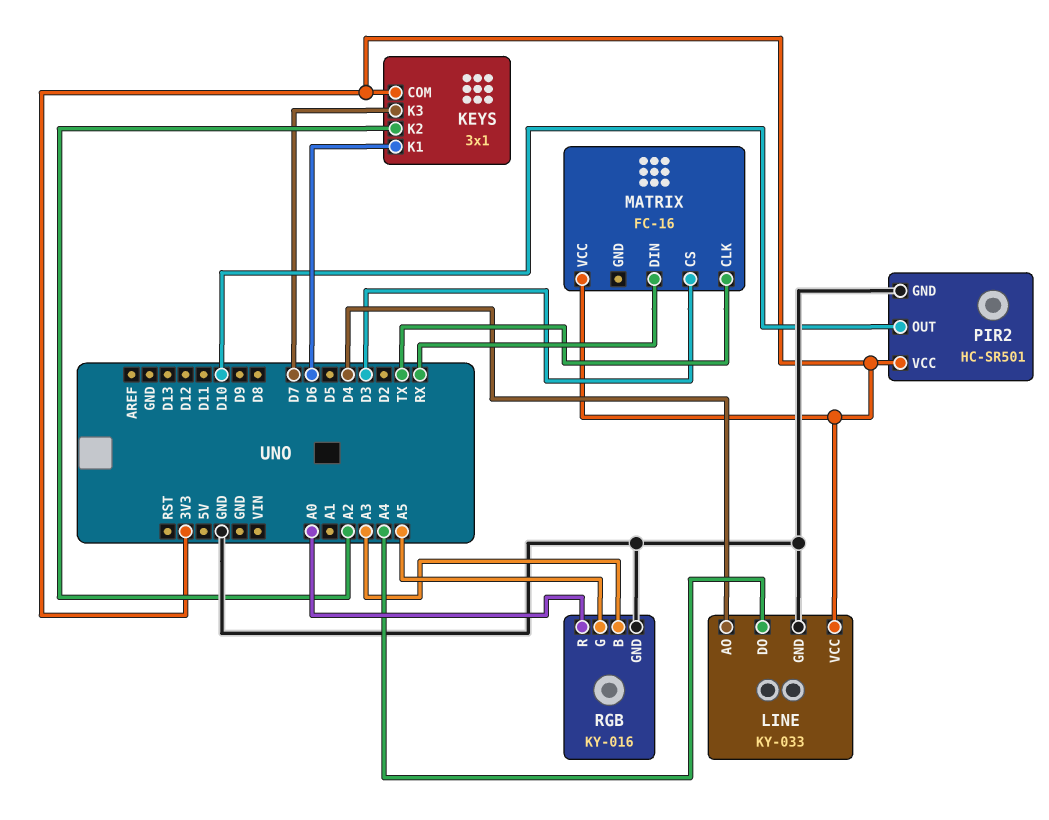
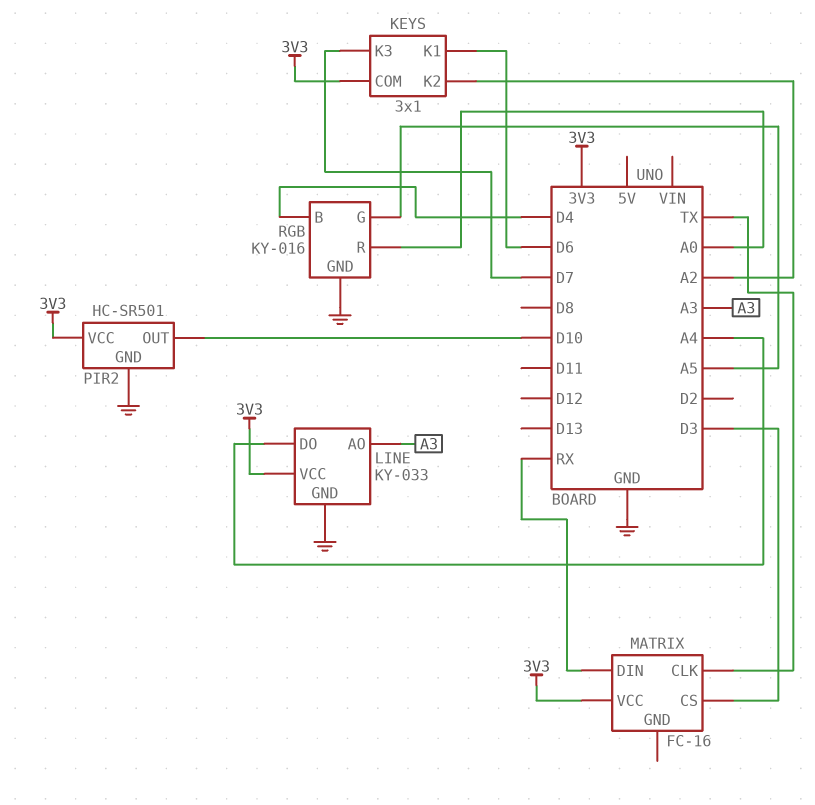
LINE pin AO: D4 -> A3
RGB pin B: A3 -> D4

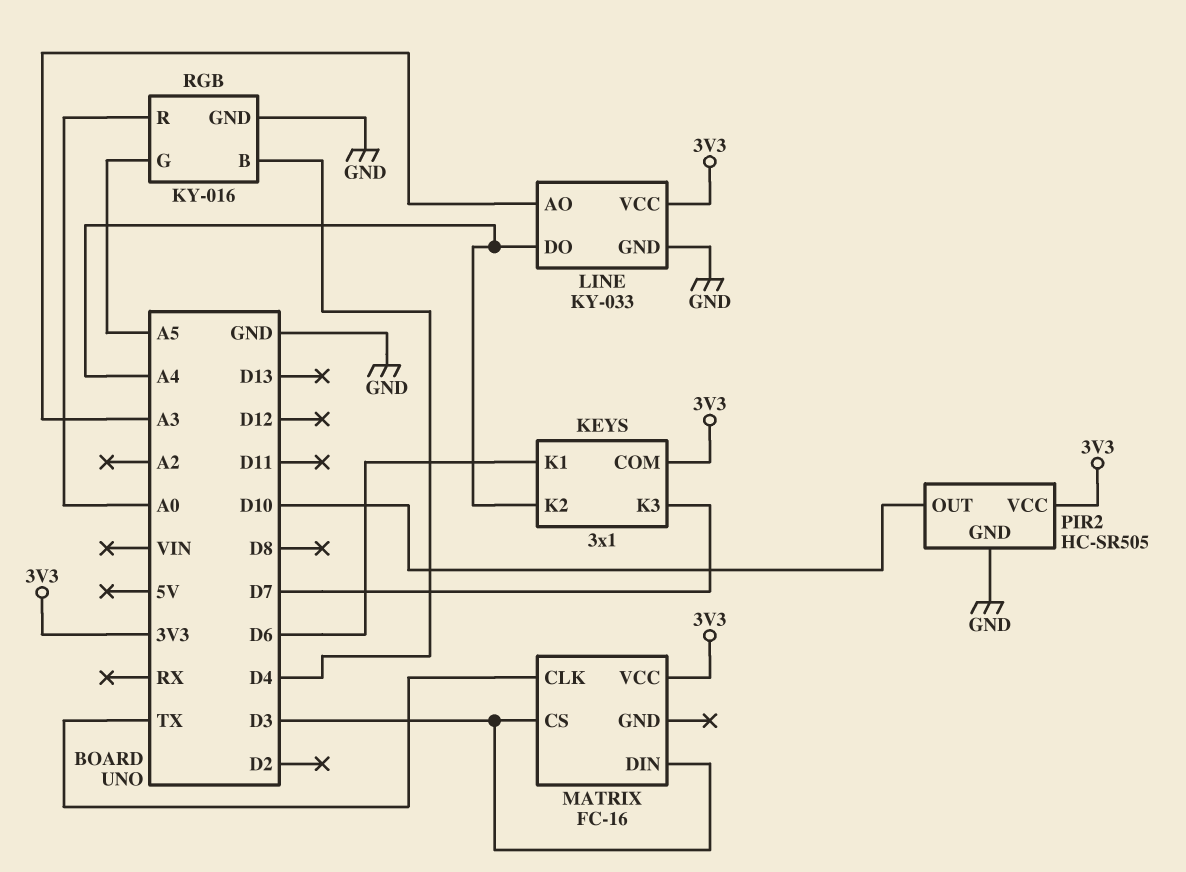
KEYS pin K2: A2 -> A4
MATRIX pin DIN: RX -> D3
PIR2: HC-SR501 -> HC-SR505

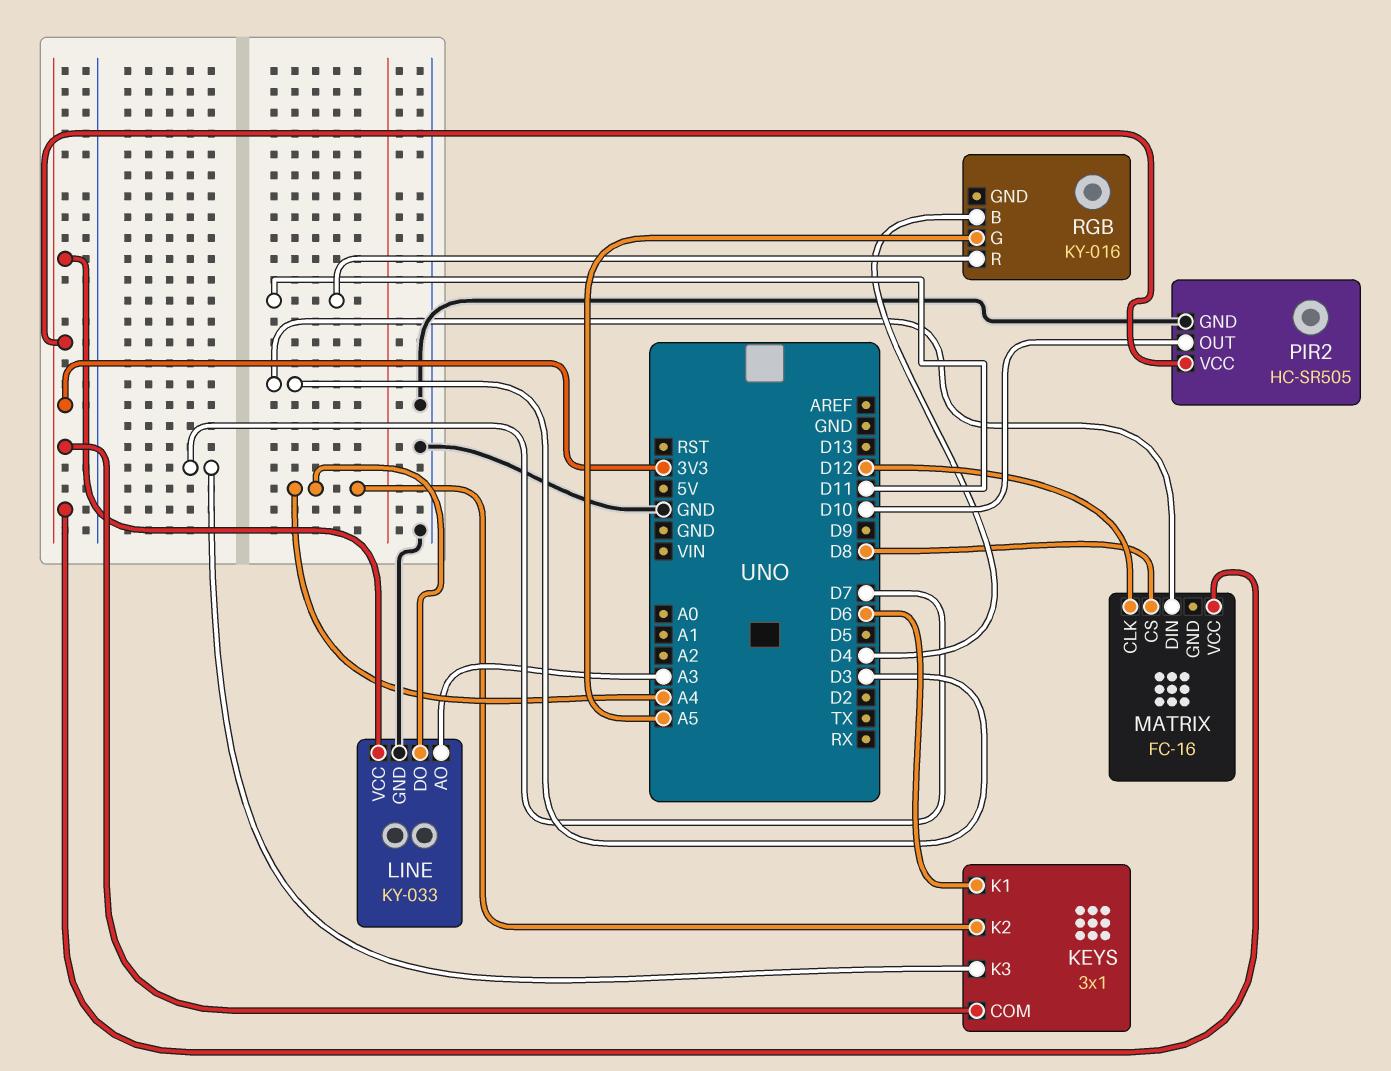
MATRIX pin CLK: TX -> D12
MATRIX pin CS: D3 -> D8
RGB pin GND: GND -> none
RGB pin R: A0 -> D11

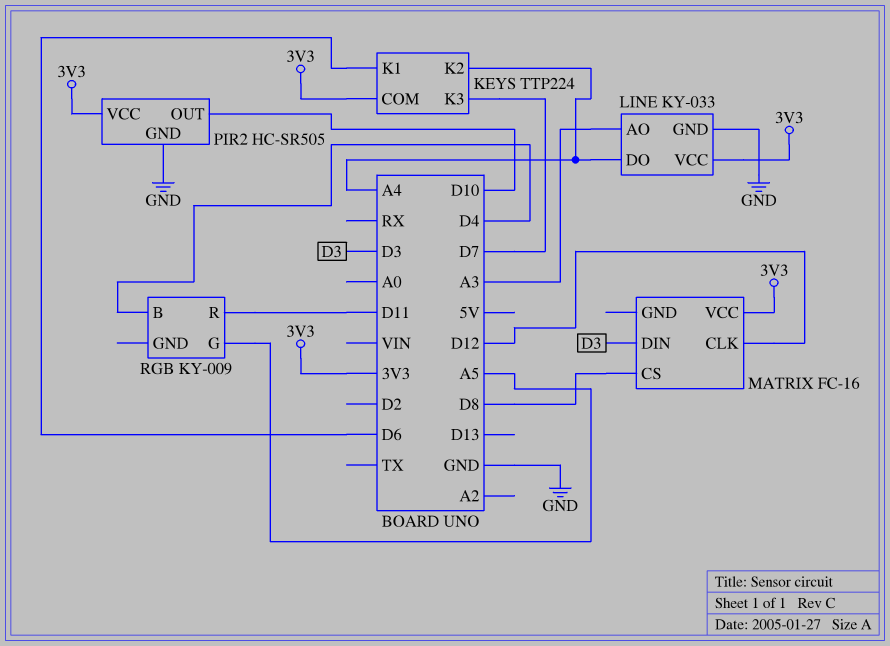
KEYS: 3x1 -> TTP224
RGB: KY-016 -> KY-009

